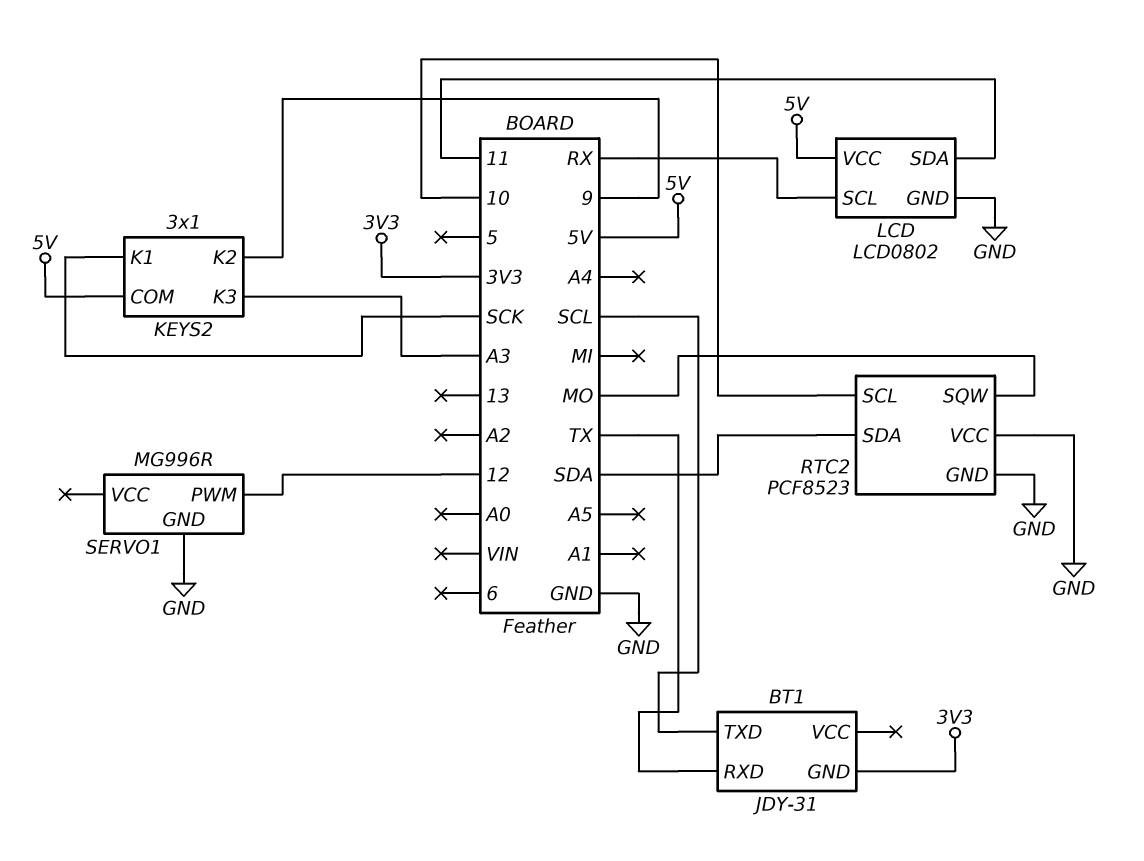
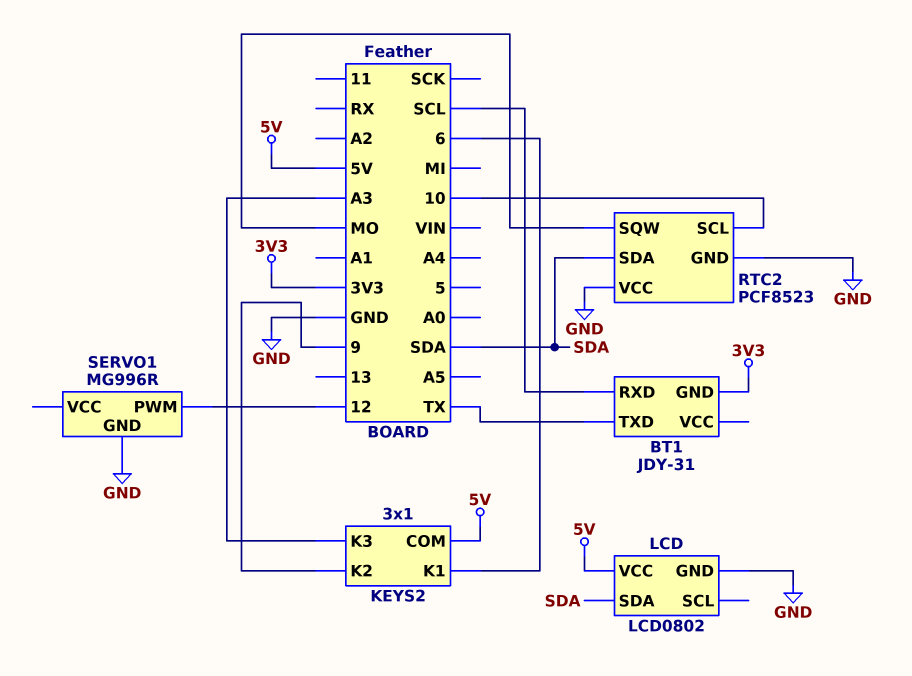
BT1 pin RXD: TX -> SCL
BT1 pin TXD: SCL -> TX
KEYS2 pin K1: SCK -> 6
LCD pin SCL: RX -> none
LCD pin SDA: 11 -> SDA

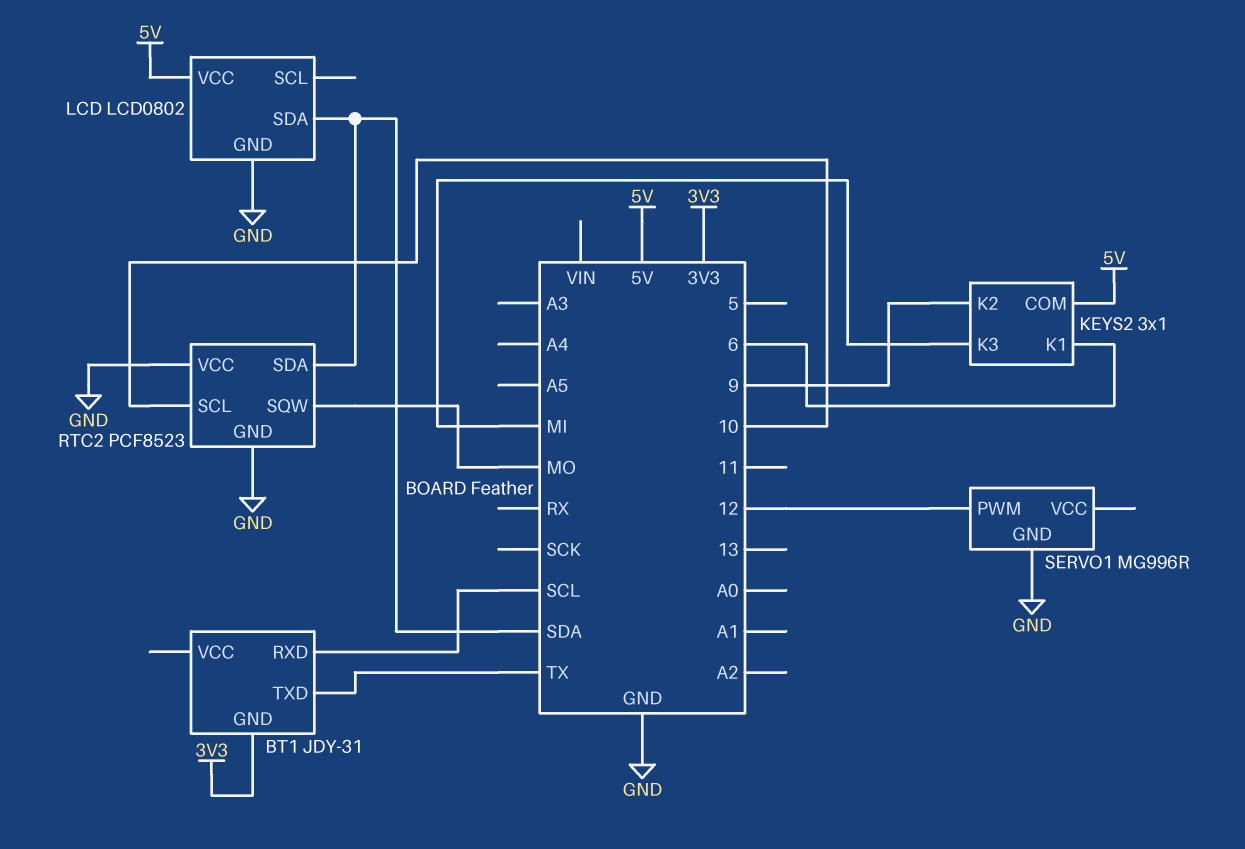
KEYS2 pin K3: A3 -> MI

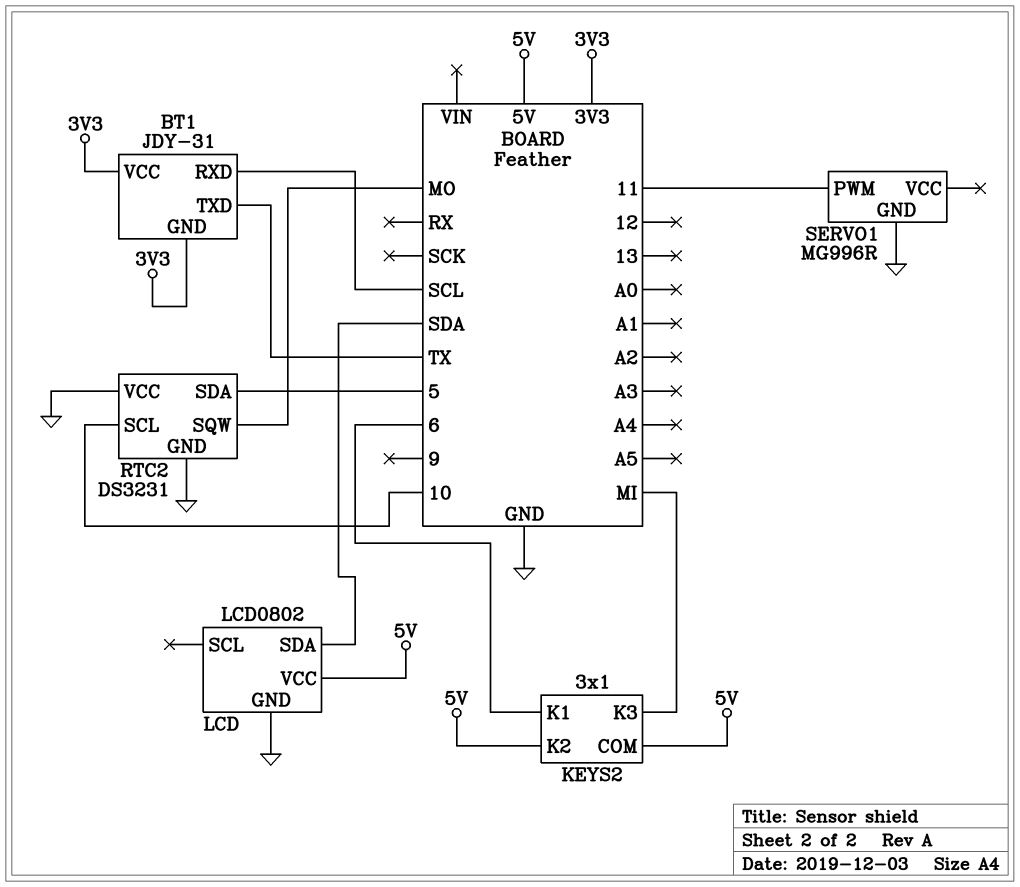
BT1 pin VCC: none -> 3V3
KEYS2 pin K2: 9 -> 5V
RTC2: PCF8523 -> DS3231
RTC2 pin SDA: SDA -> 5
SERVO1 pin PWM: 12 -> 11

